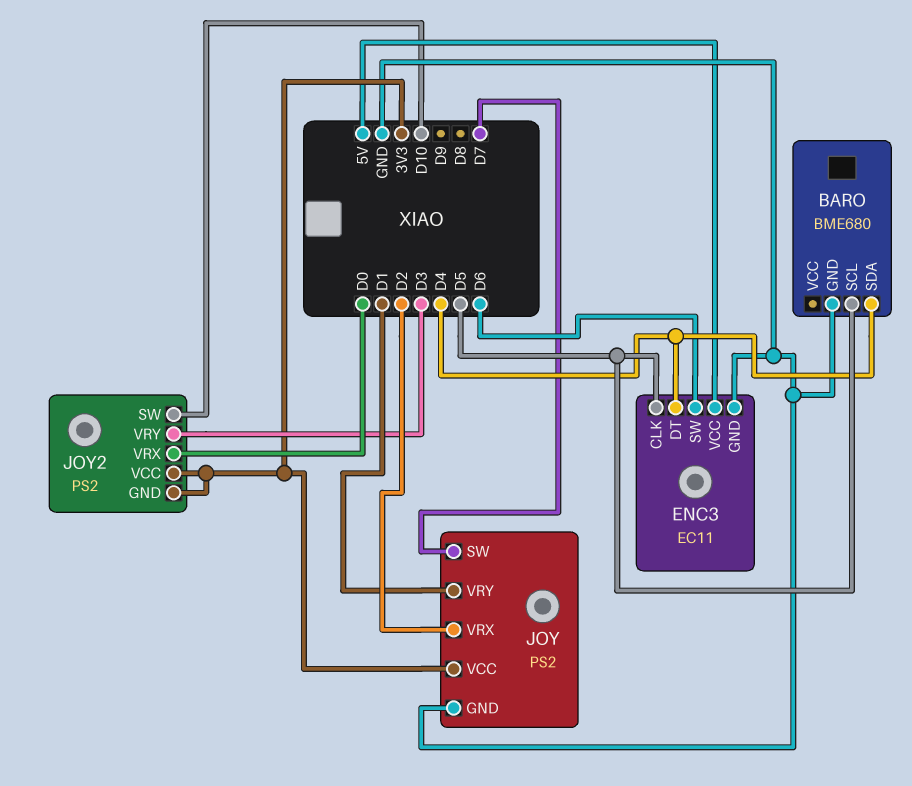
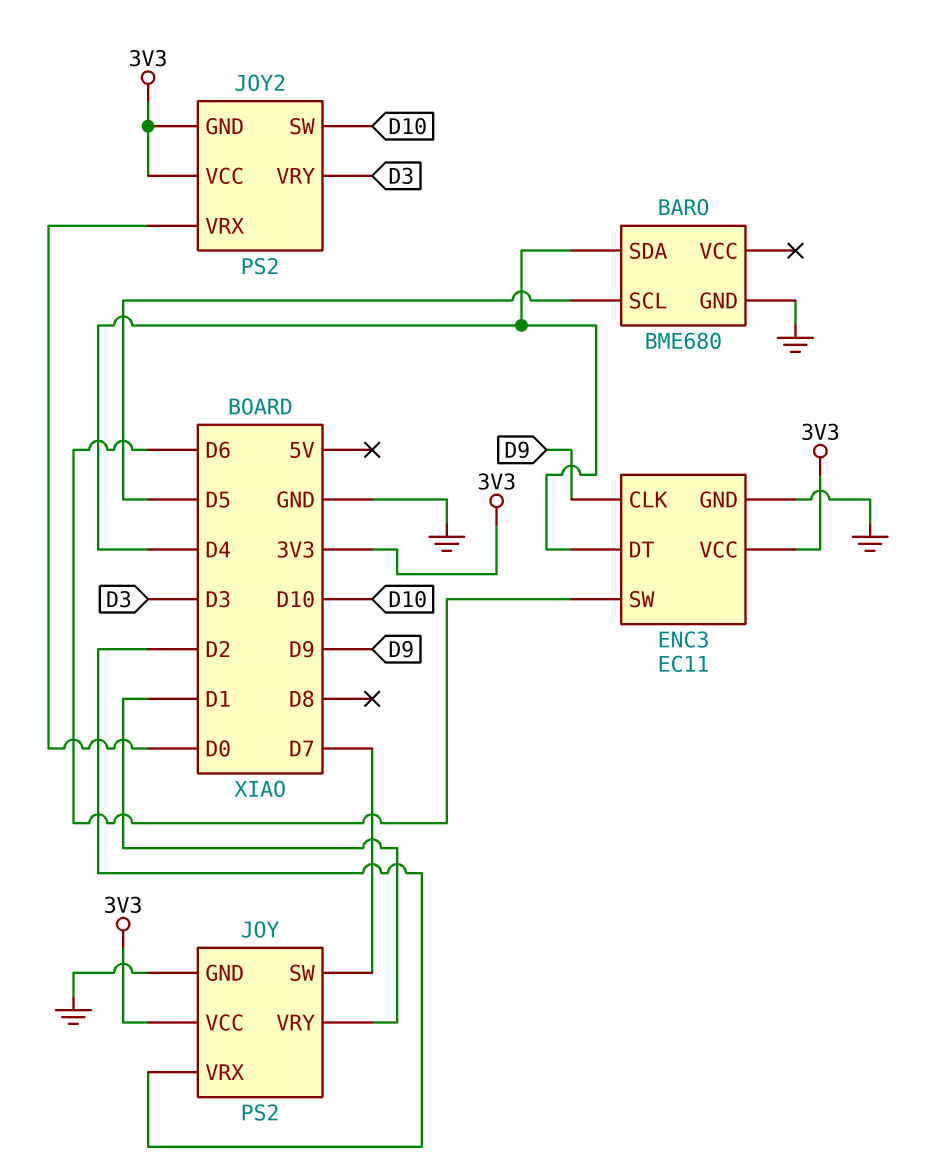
ENC3 pin CLK: D5 -> D9
ENC3 pin VCC: 5V -> 3V3

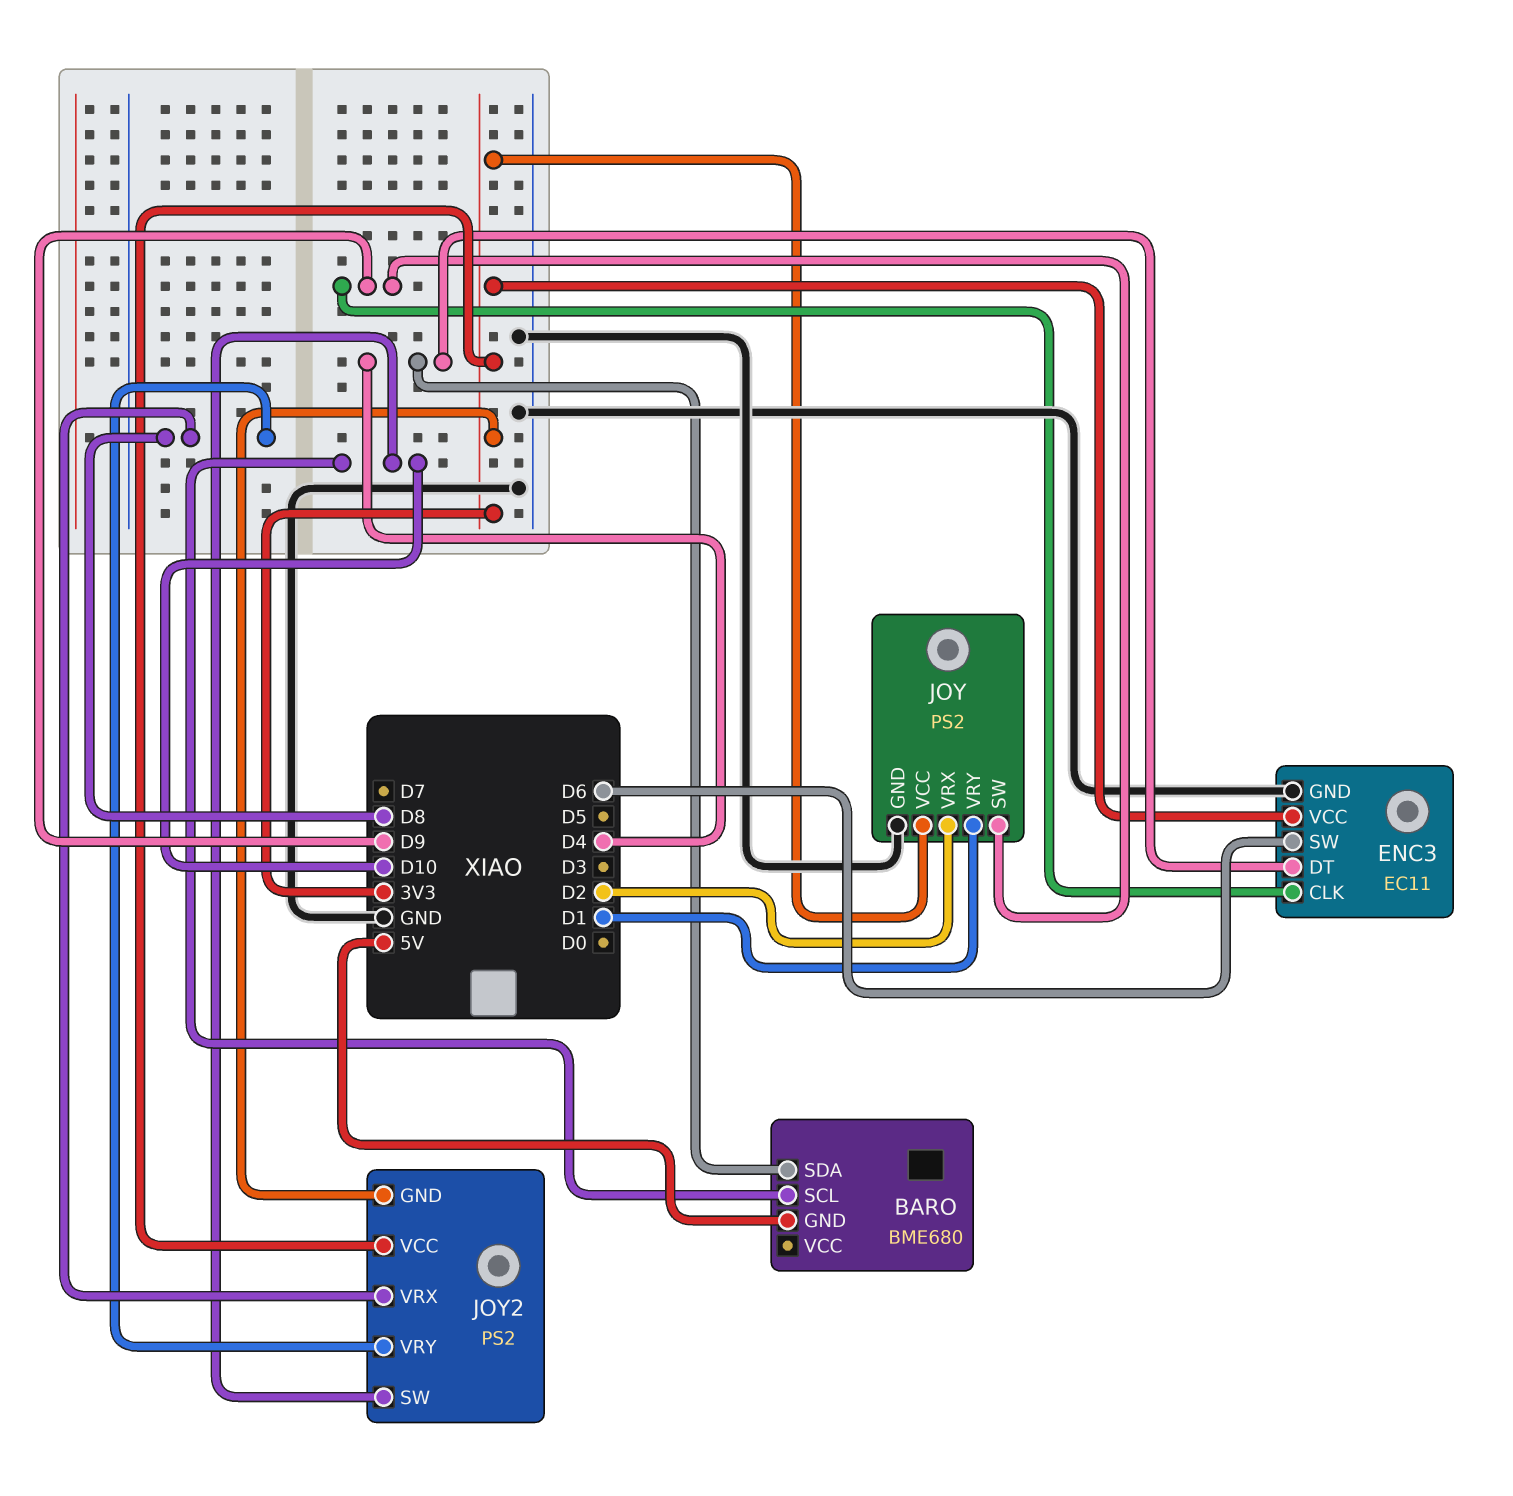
BARO pin GND: GND -> 5V
BARO pin SCL: D5 -> D10
JOY pin SW: D7 -> D9
JOY2 pin VRX: D0 -> D8
JOY2 pin VRY: D3 -> D8

